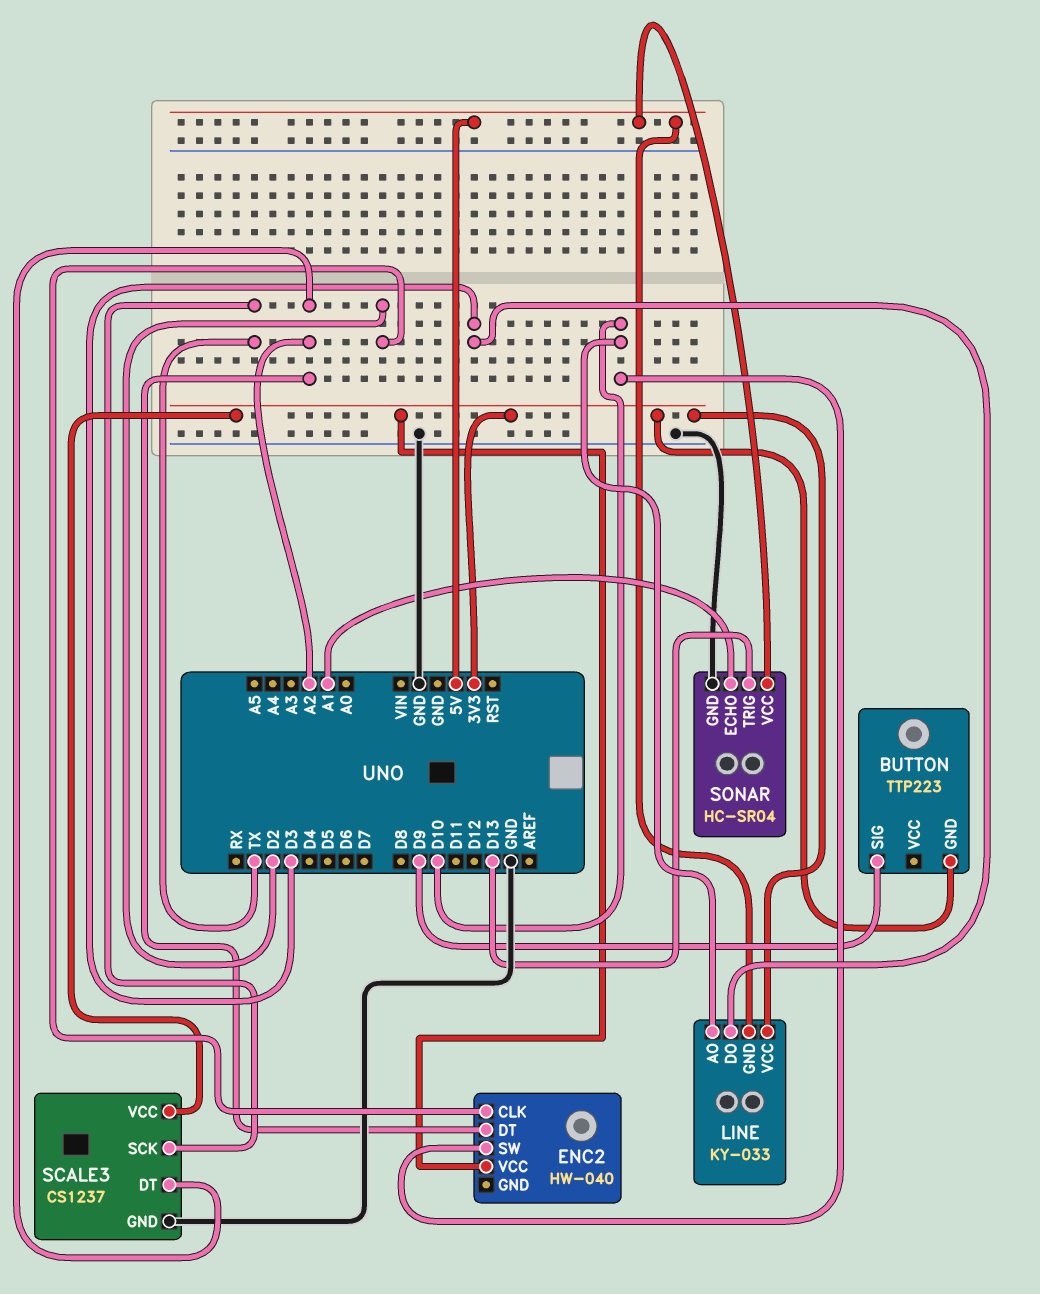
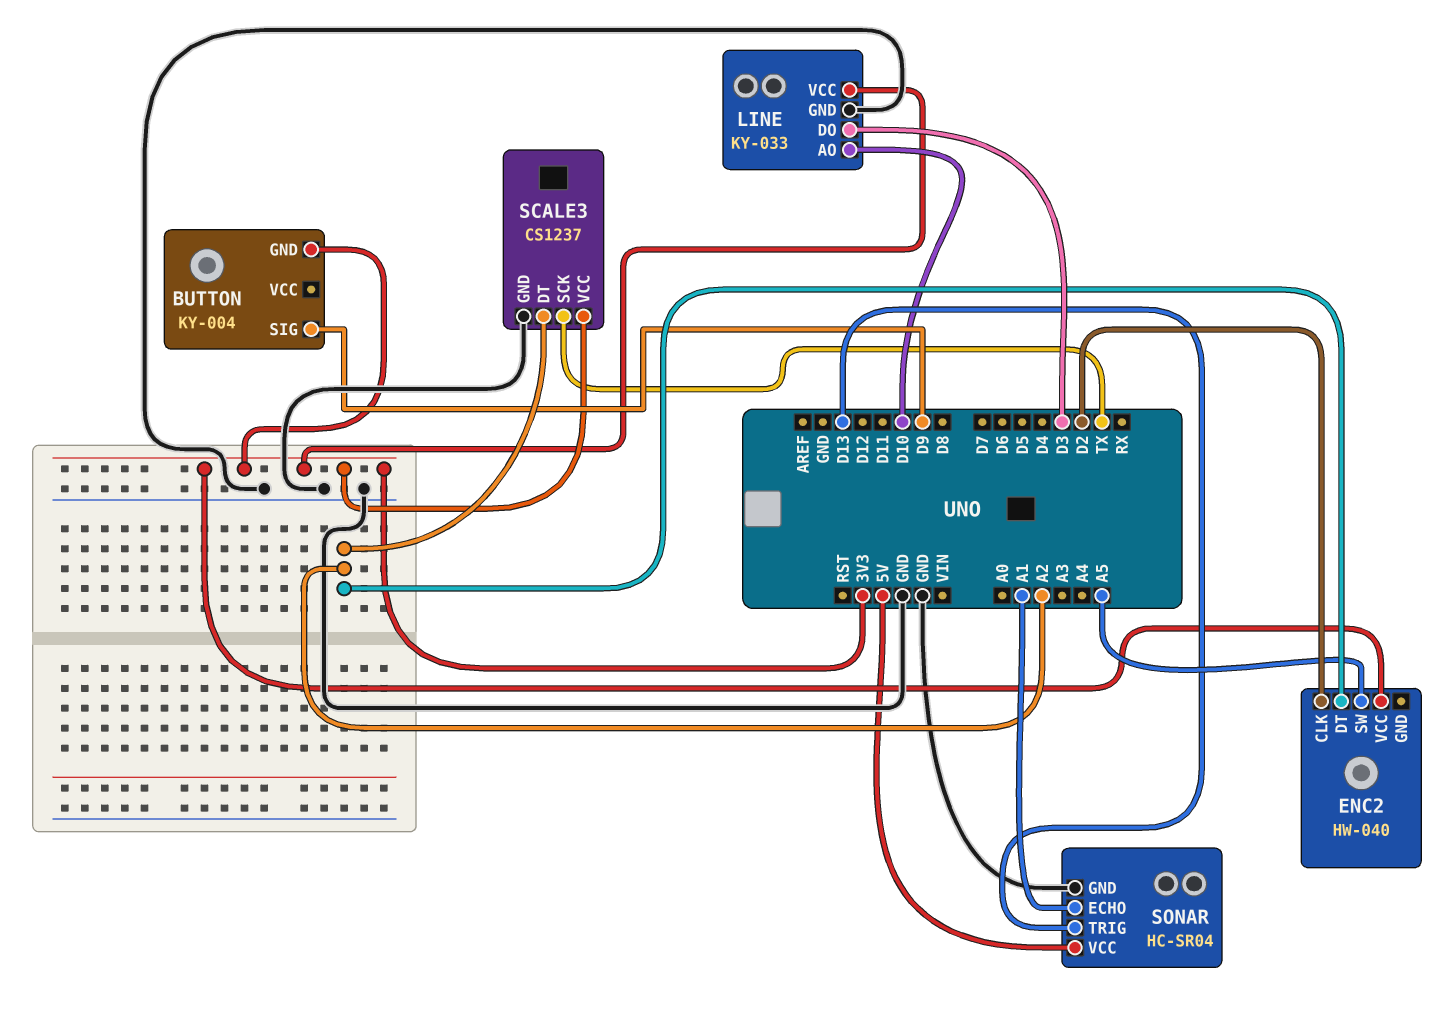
BUTTON: TTP223 -> KY-004
ENC2 pin SW: D10 -> A5
LINE pin GND: 5V -> GND

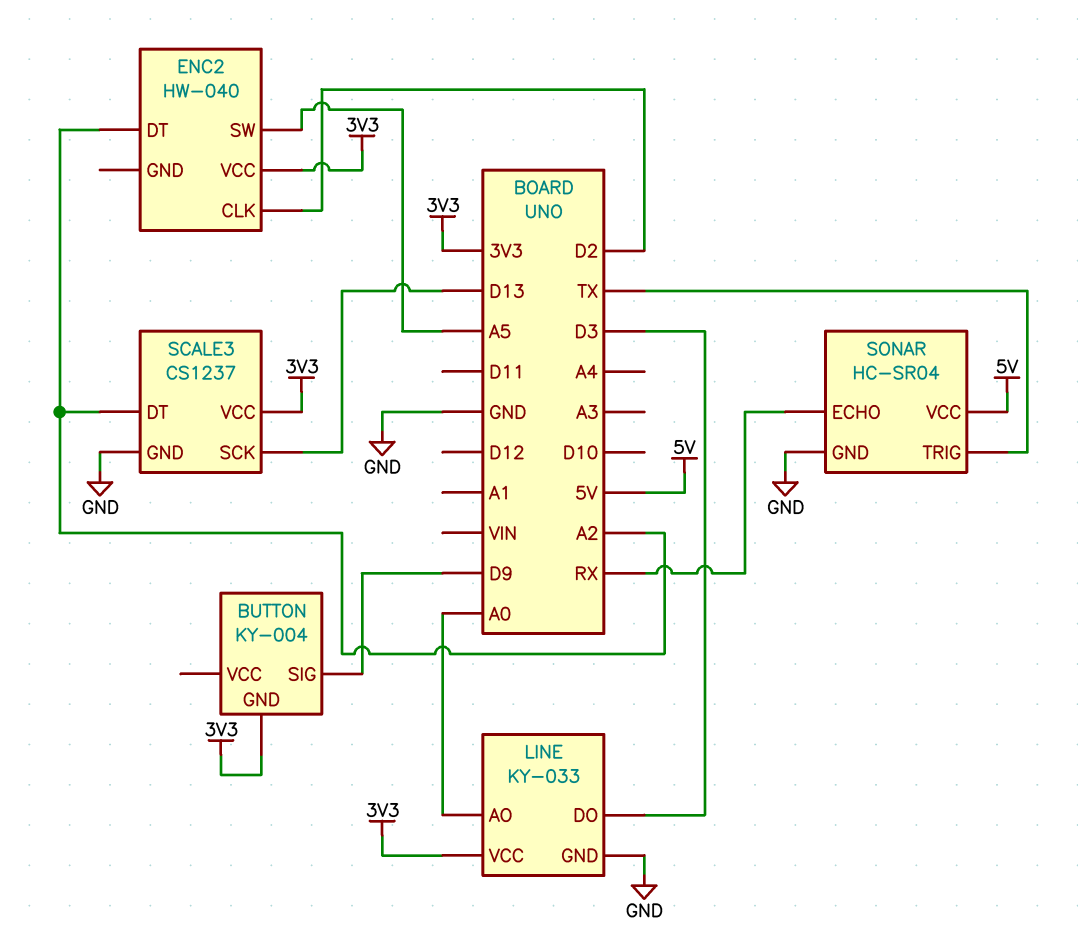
LINE pin AO: D10 -> A0
SCALE3 pin SCK: TX -> D13
SONAR pin ECHO: A1 -> RX
SONAR pin TRIG: D13 -> TX

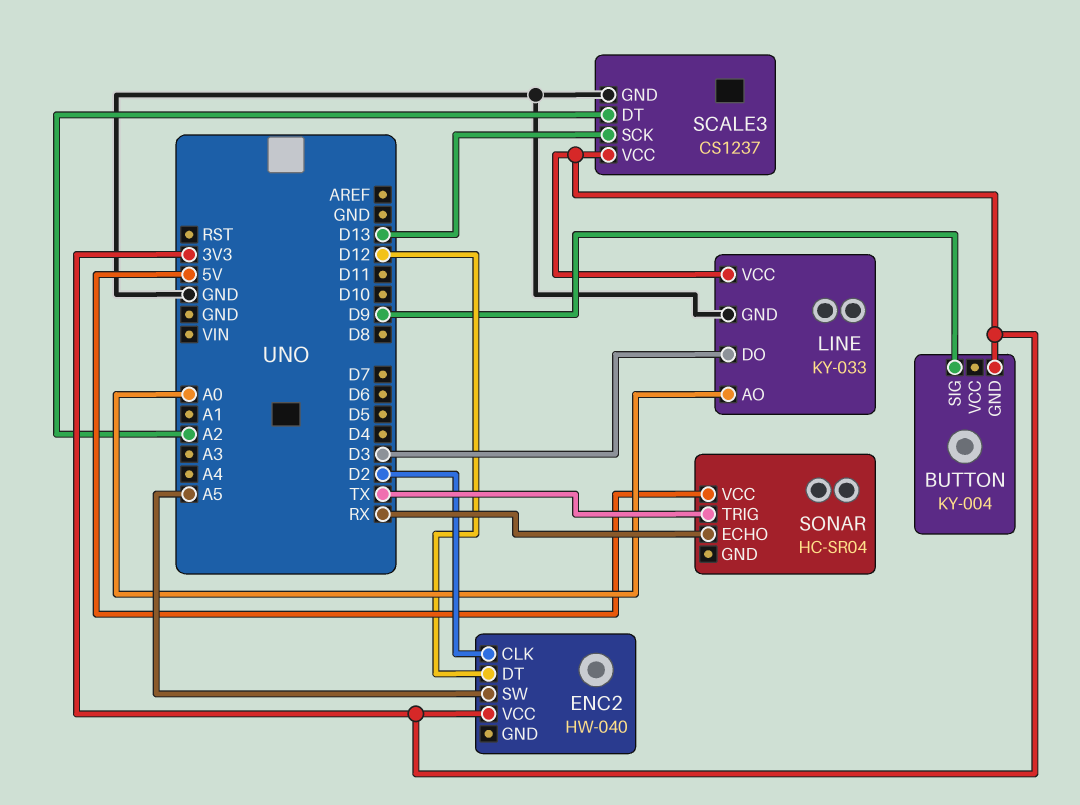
ENC2 pin DT: A2 -> D12
SONAR pin GND: GND -> none

